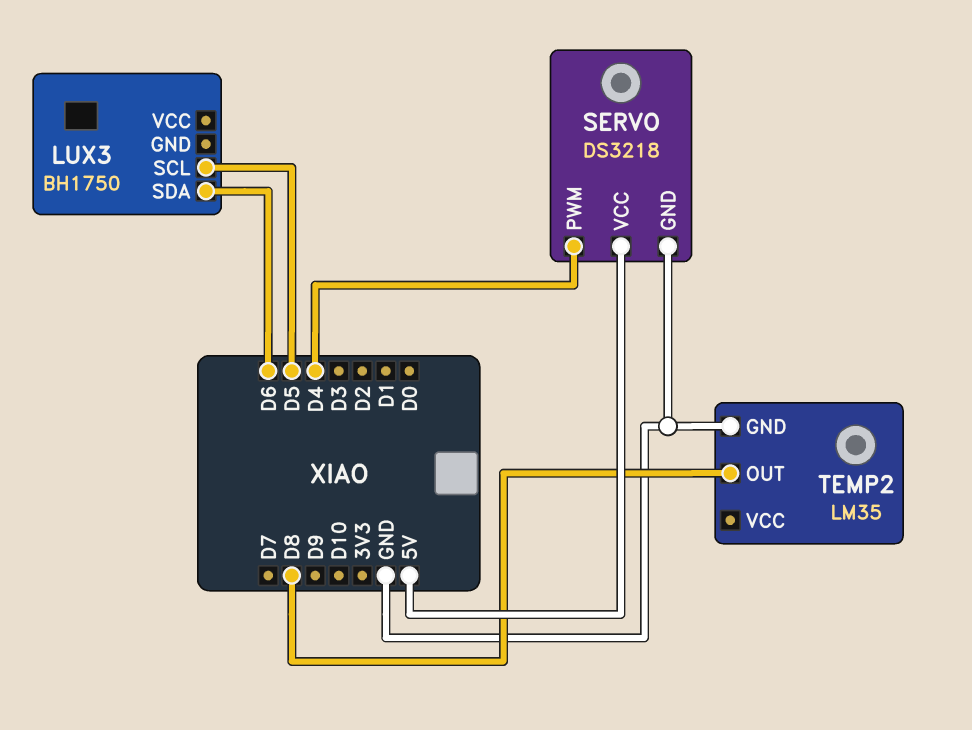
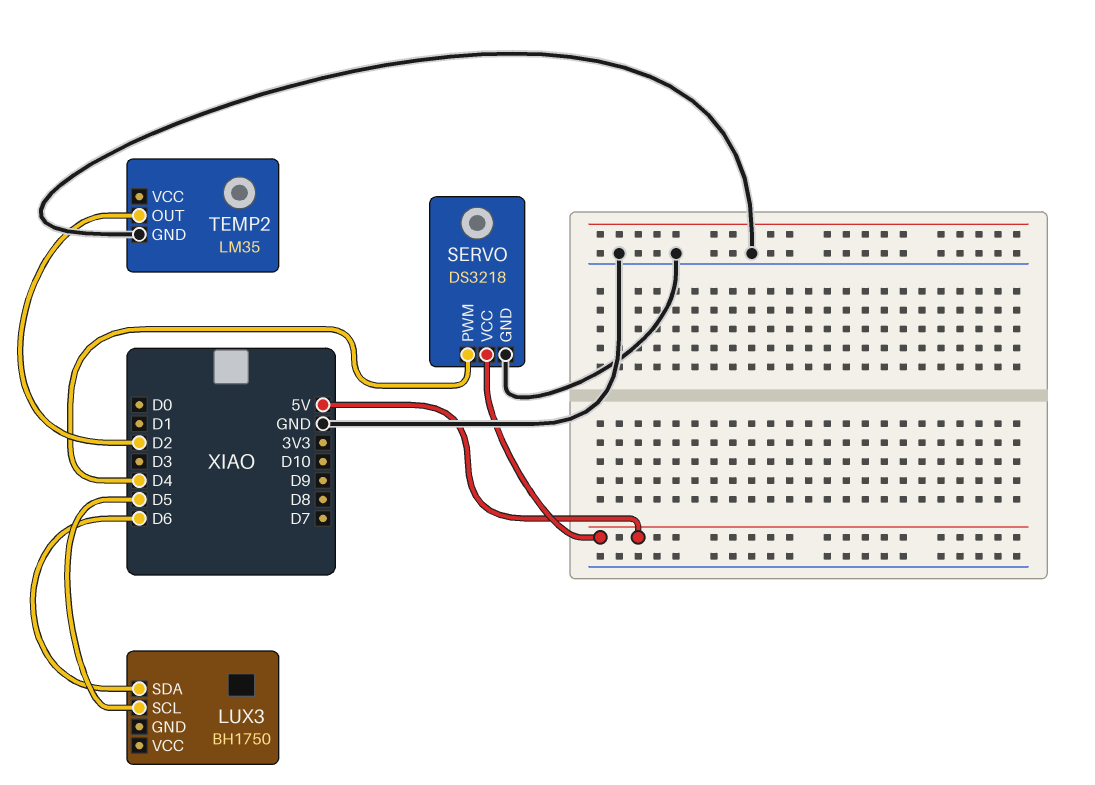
TEMP2 pin OUT: D8 -> D2

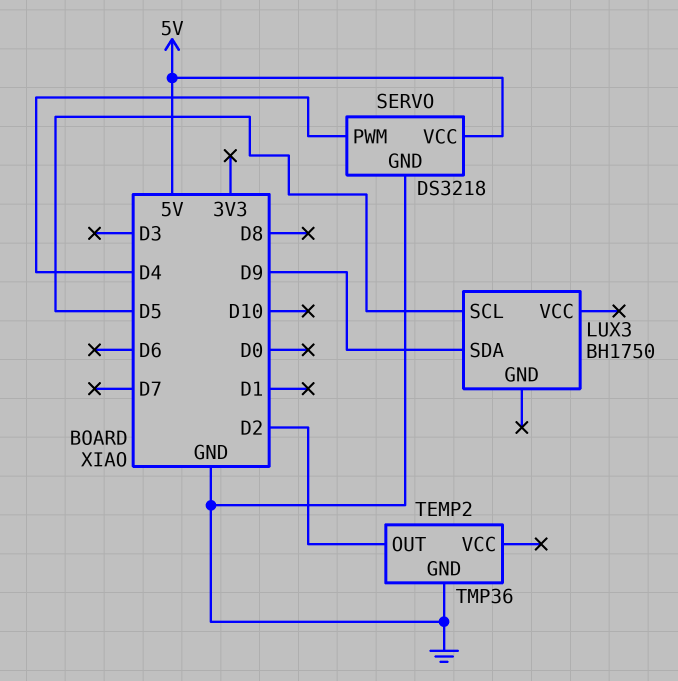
LUX3 pin SDA: D6 -> D9
TEMP2: LM35 -> TMP36

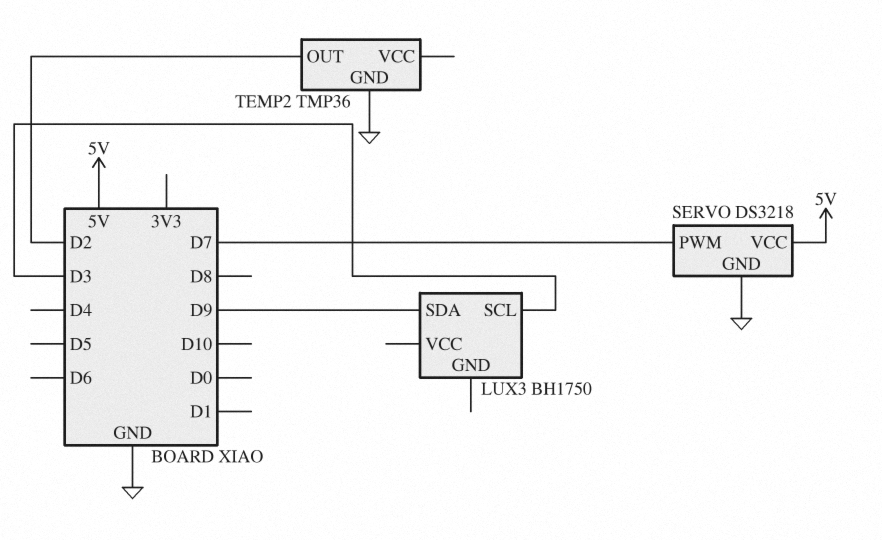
LUX3 pin SCL: D5 -> D3
SERVO pin PWM: D4 -> D7

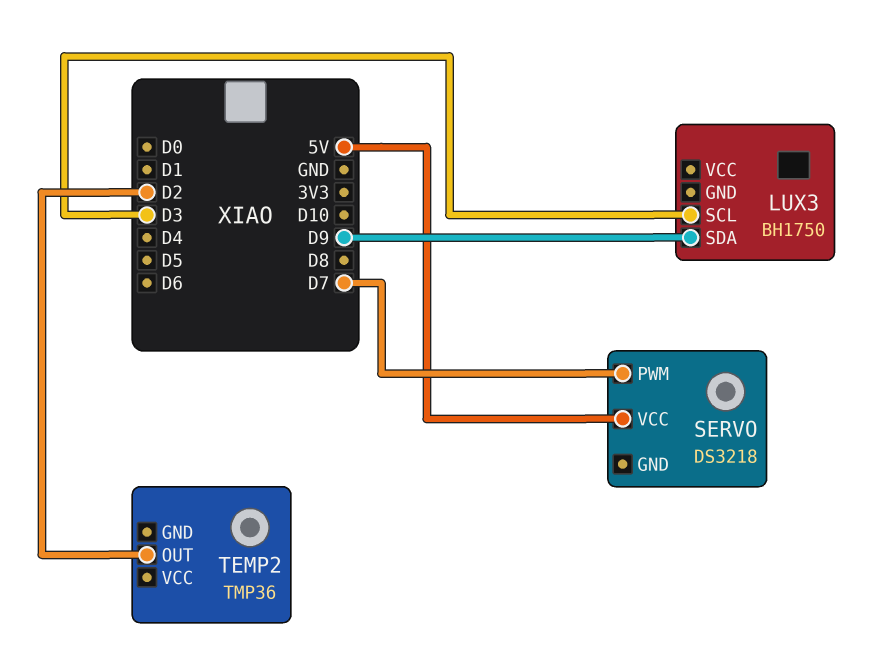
SERVO pin GND: GND -> none
TEMP2 pin GND: GND -> none

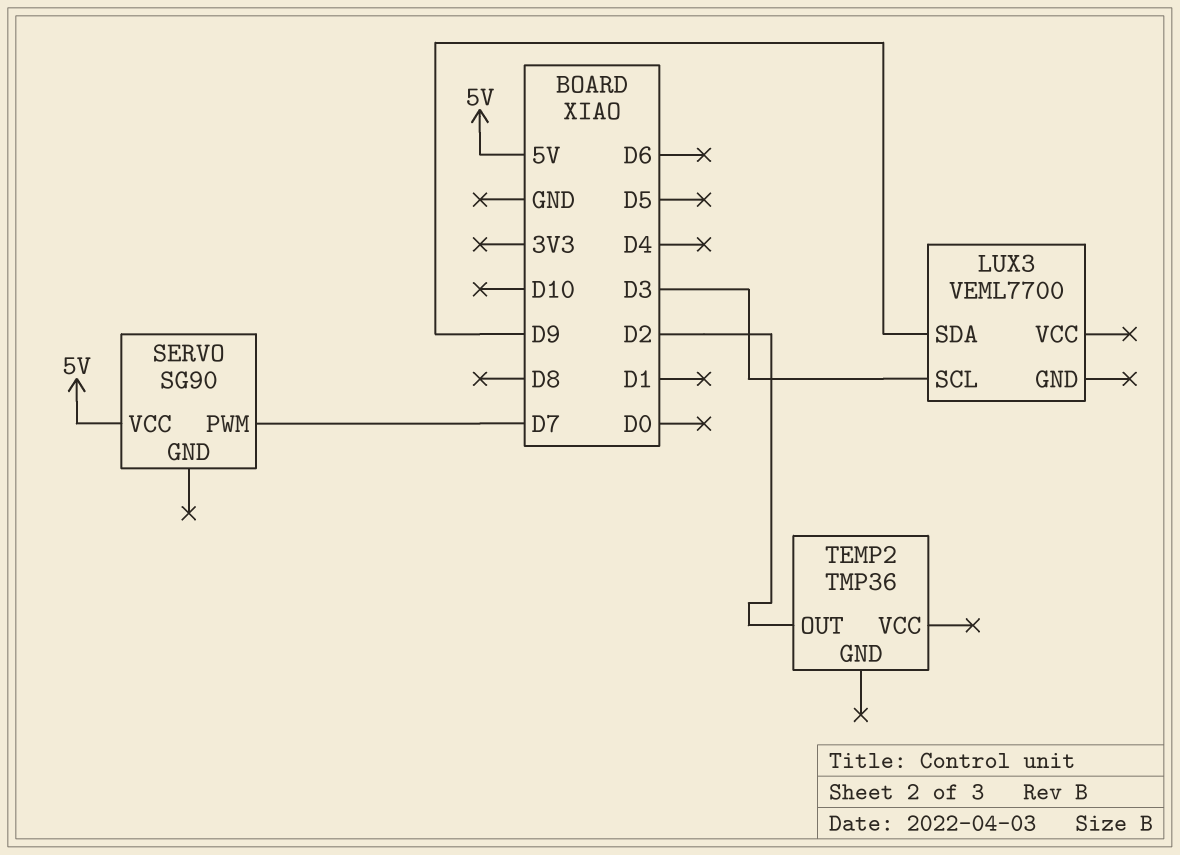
LUX3: BH1750 -> VEML7700
SERVO: DS3218 -> SG90

